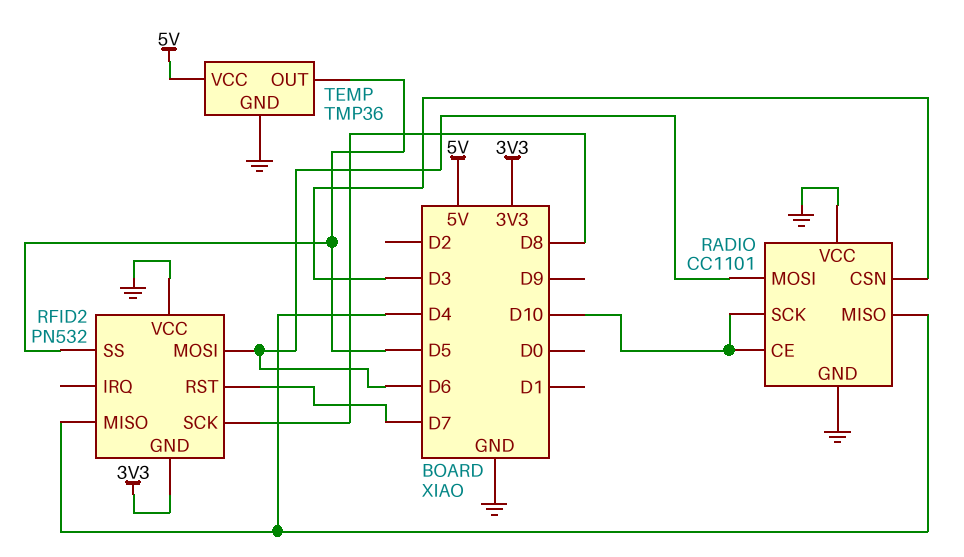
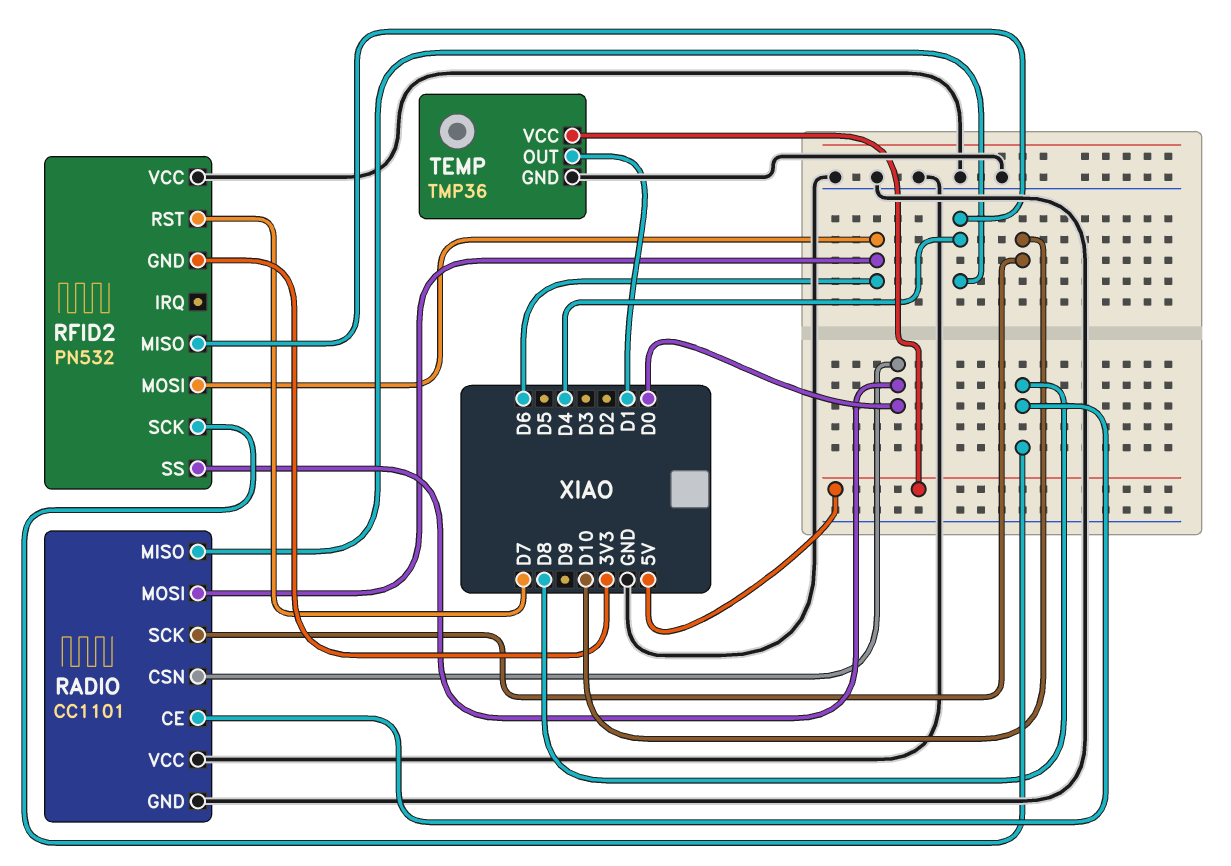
RADIO pin CE: D10 -> D8
RADIO pin CSN: D3 -> D0
RFID2 pin SS: D5 -> D0
TEMP pin OUT: D5 -> D1

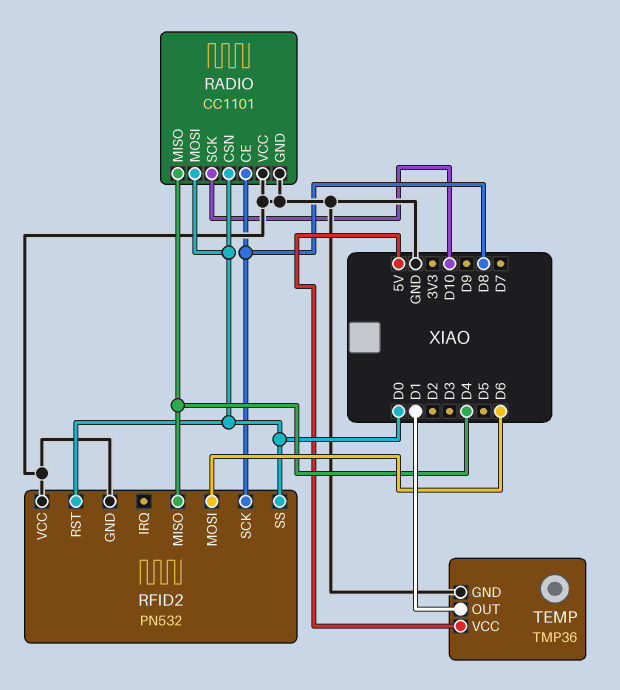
RADIO pin MOSI: D6 -> D0
RFID2 pin GND: 3V3 -> GND
RFID2 pin RST: D7 -> D0

